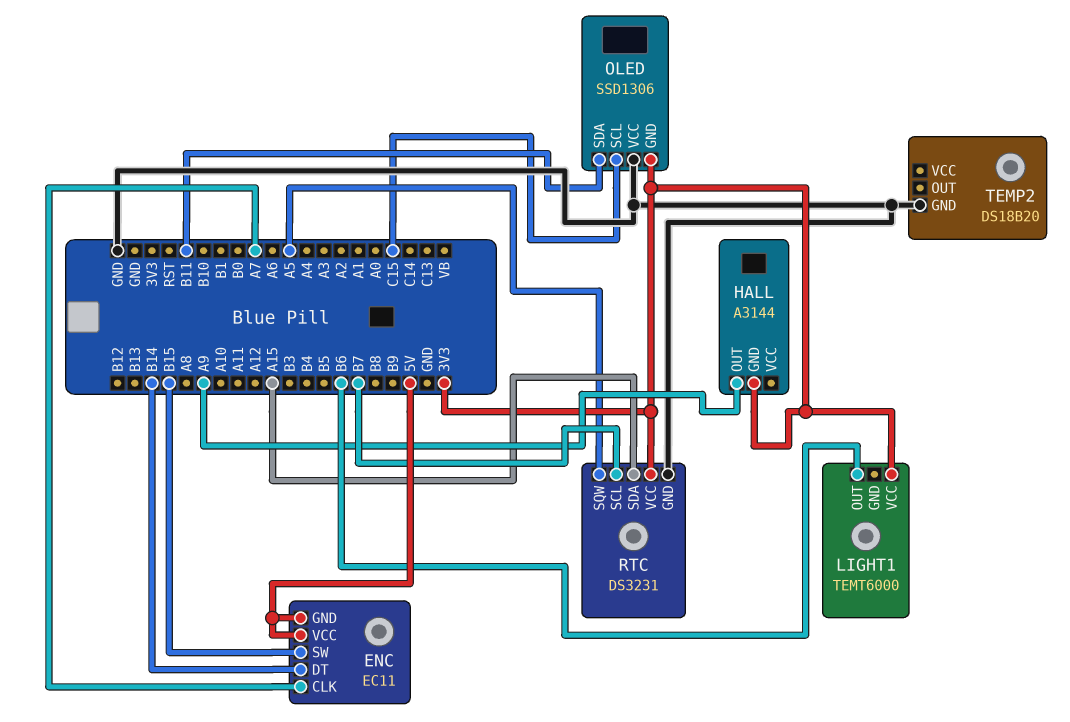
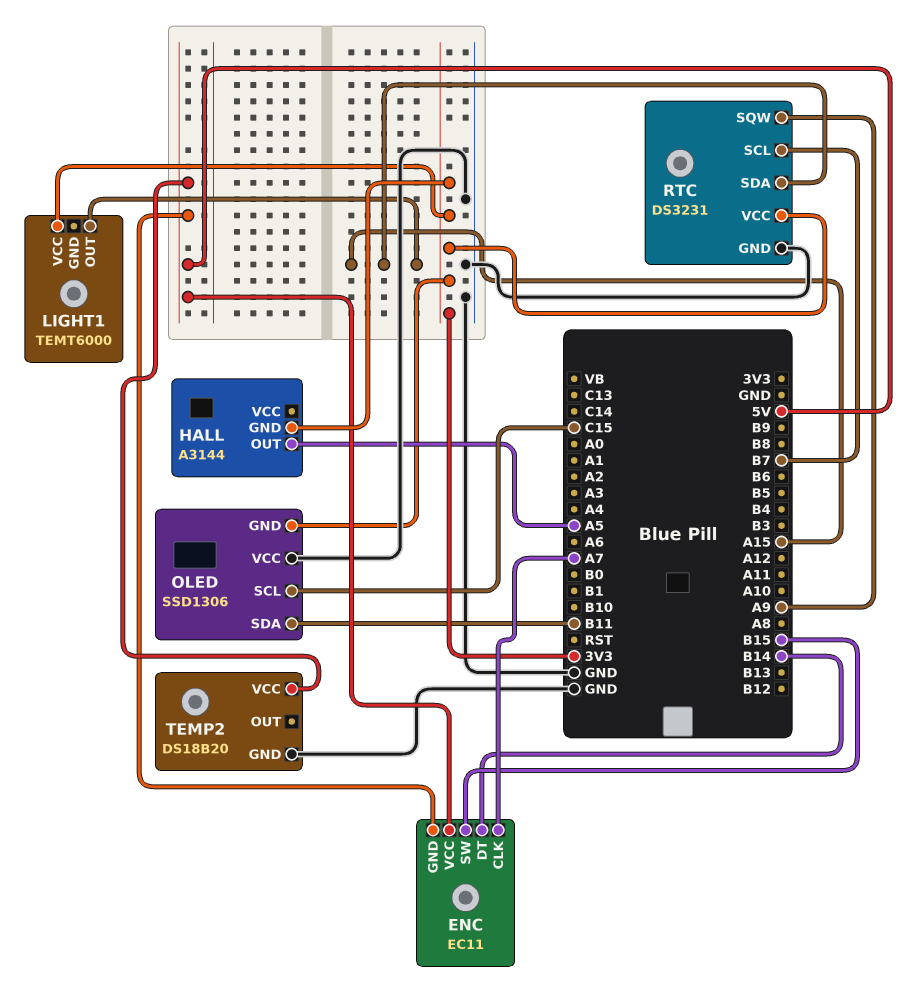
HALL pin OUT: A9 -> A5
LIGHT1 pin OUT: B6 -> A15
RTC pin SQW: A5 -> A9
TEMP2 pin VCC: none -> 5V

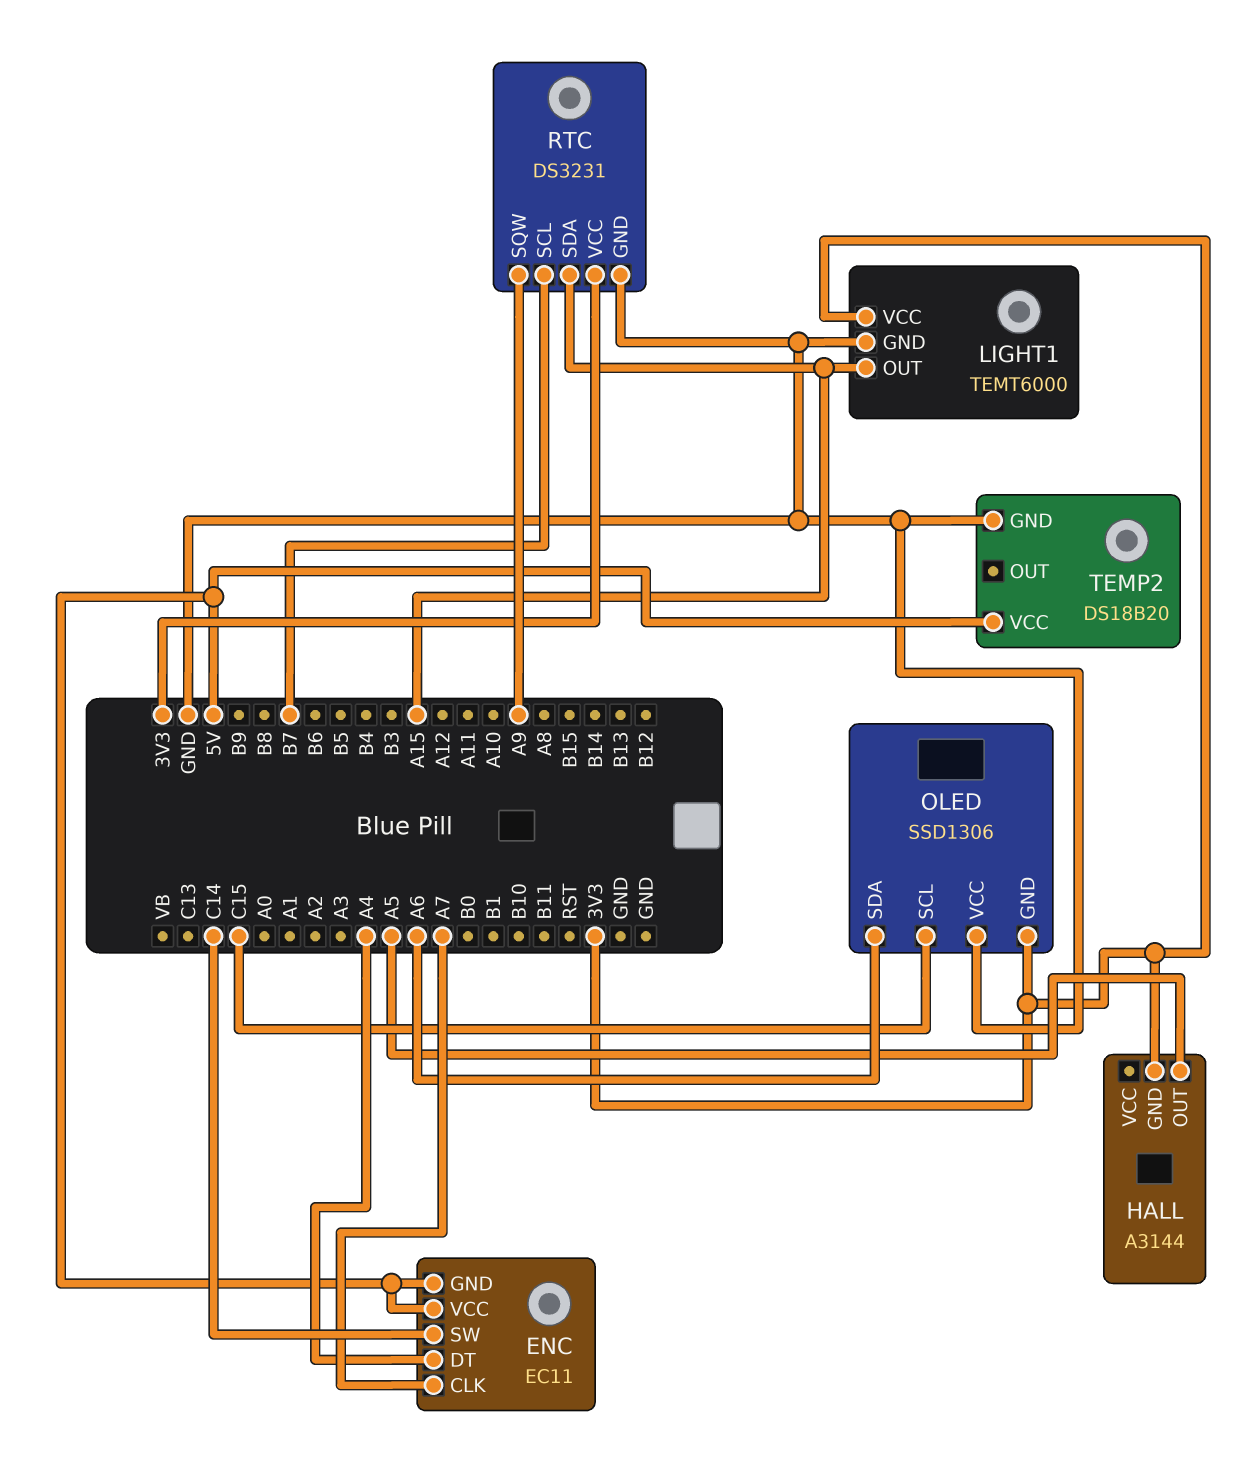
ENC pin DT: B14 -> A4
ENC pin SW: B15 -> C14
LIGHT1 pin GND: none -> GND
OLED pin SDA: B11 -> A6

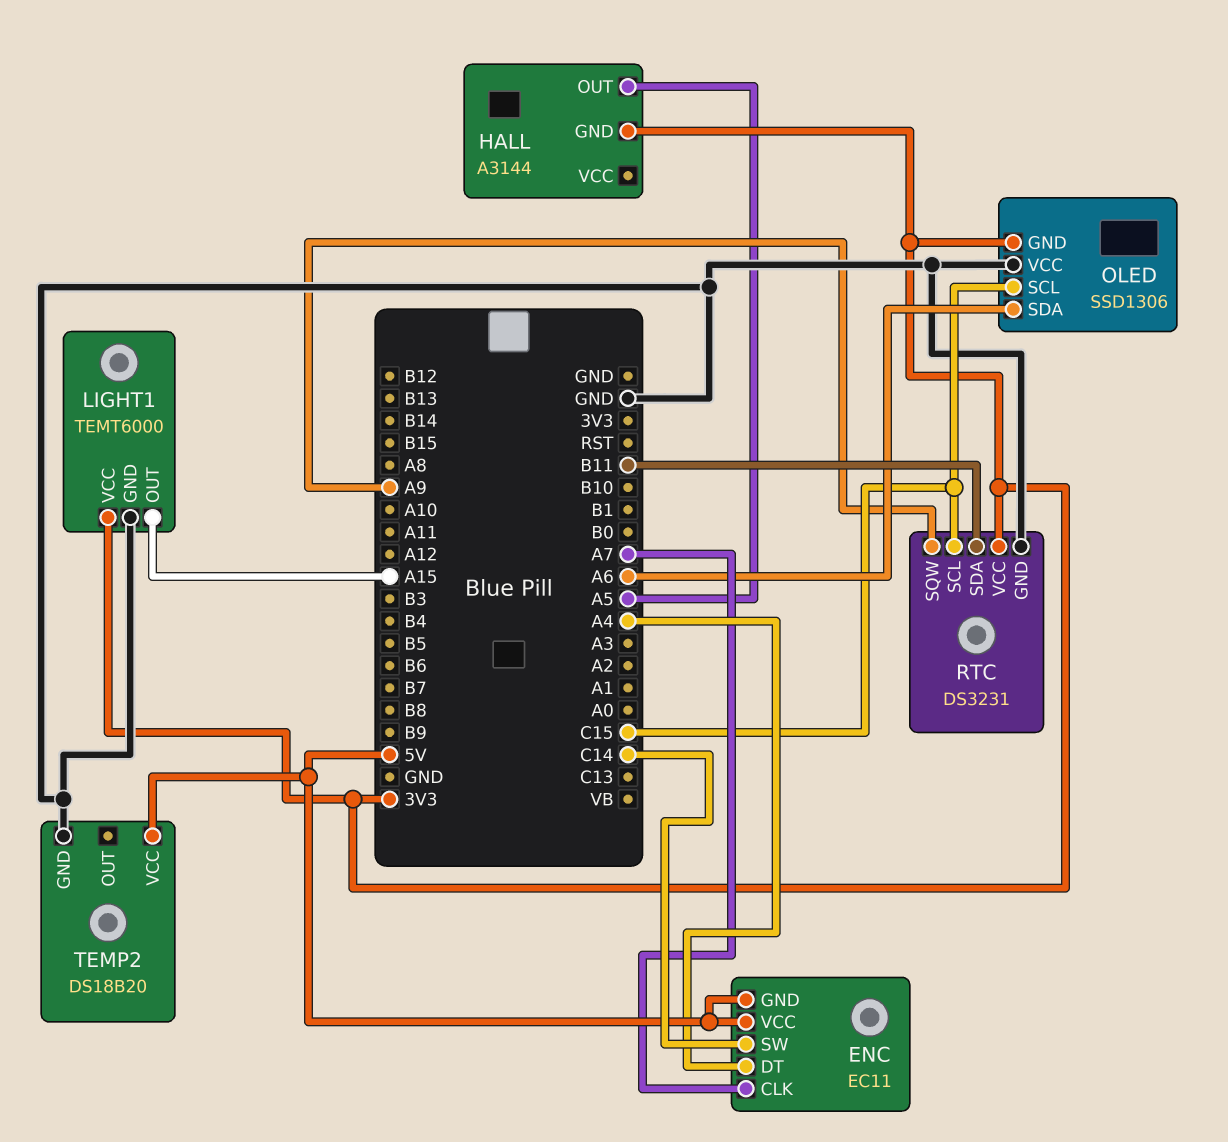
RTC pin SCL: B7 -> C15
RTC pin SDA: A15 -> B11

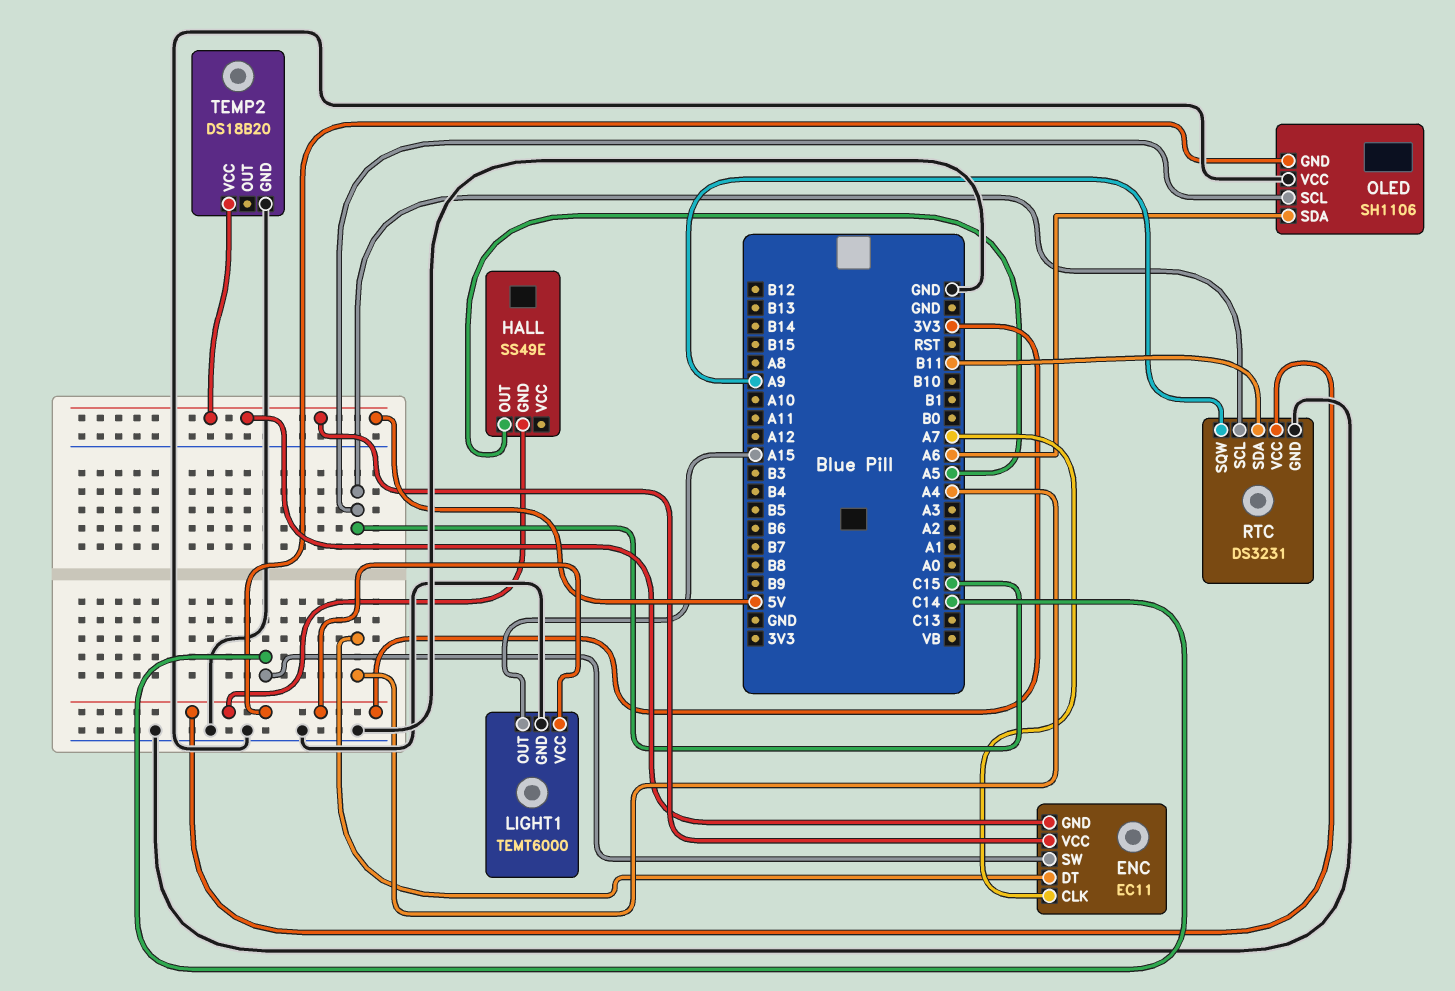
HALL: A3144 -> SS49E
OLED: SSD1306 -> SH1106

